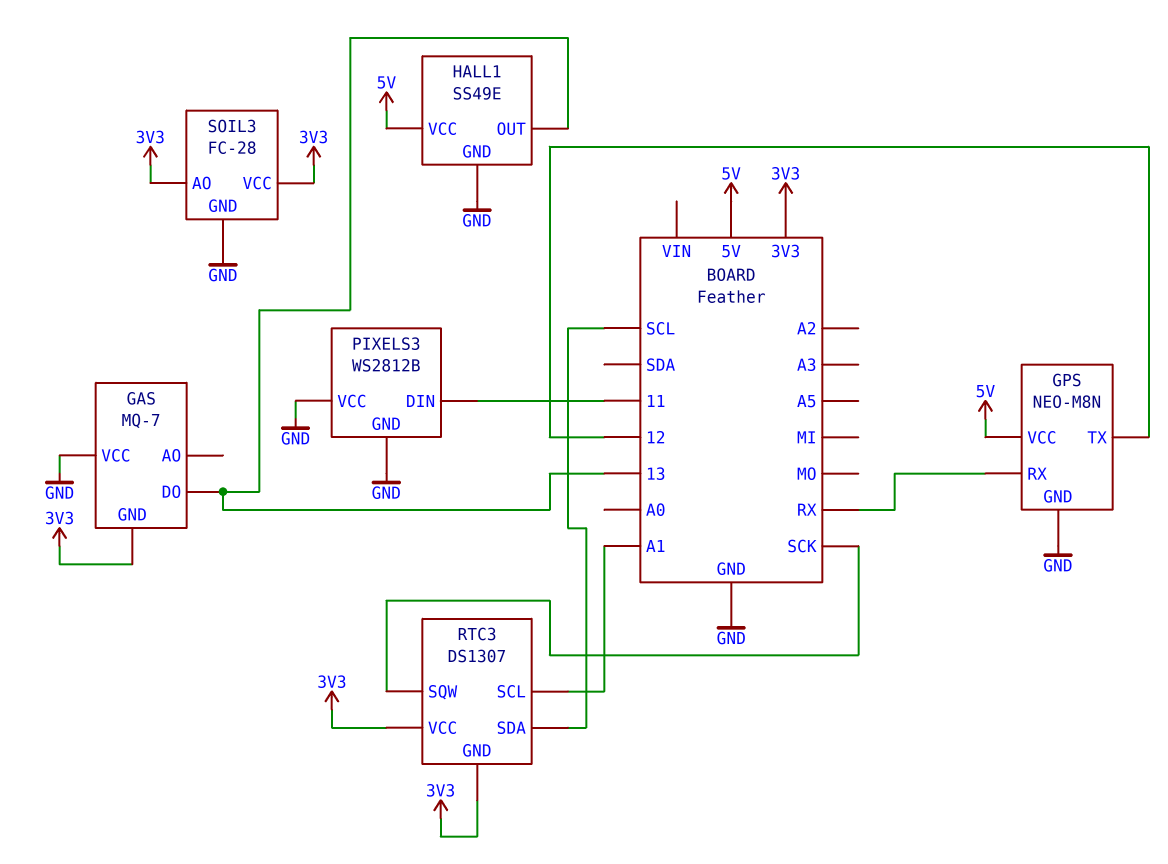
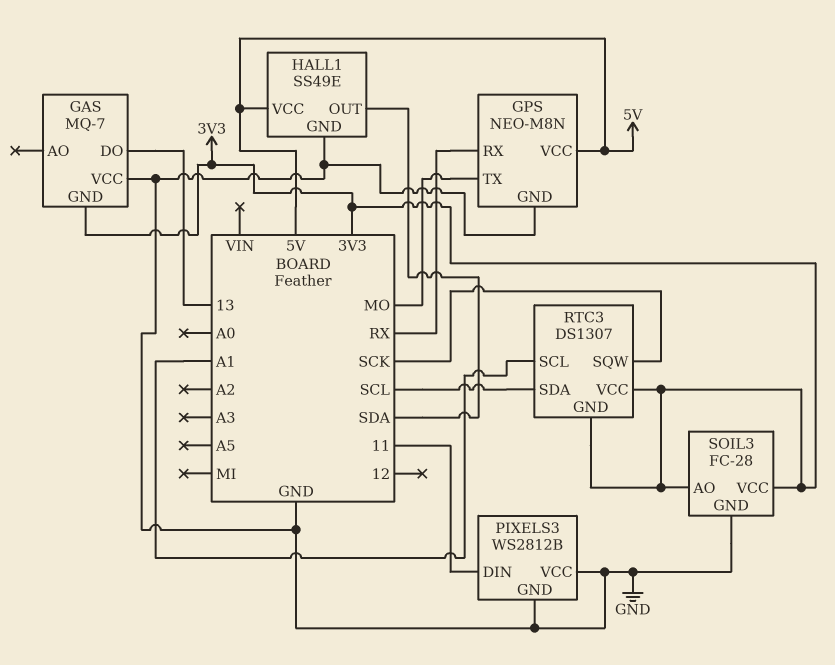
GPS pin TX: 12 -> MO
HALL1 pin OUT: 13 -> SDA

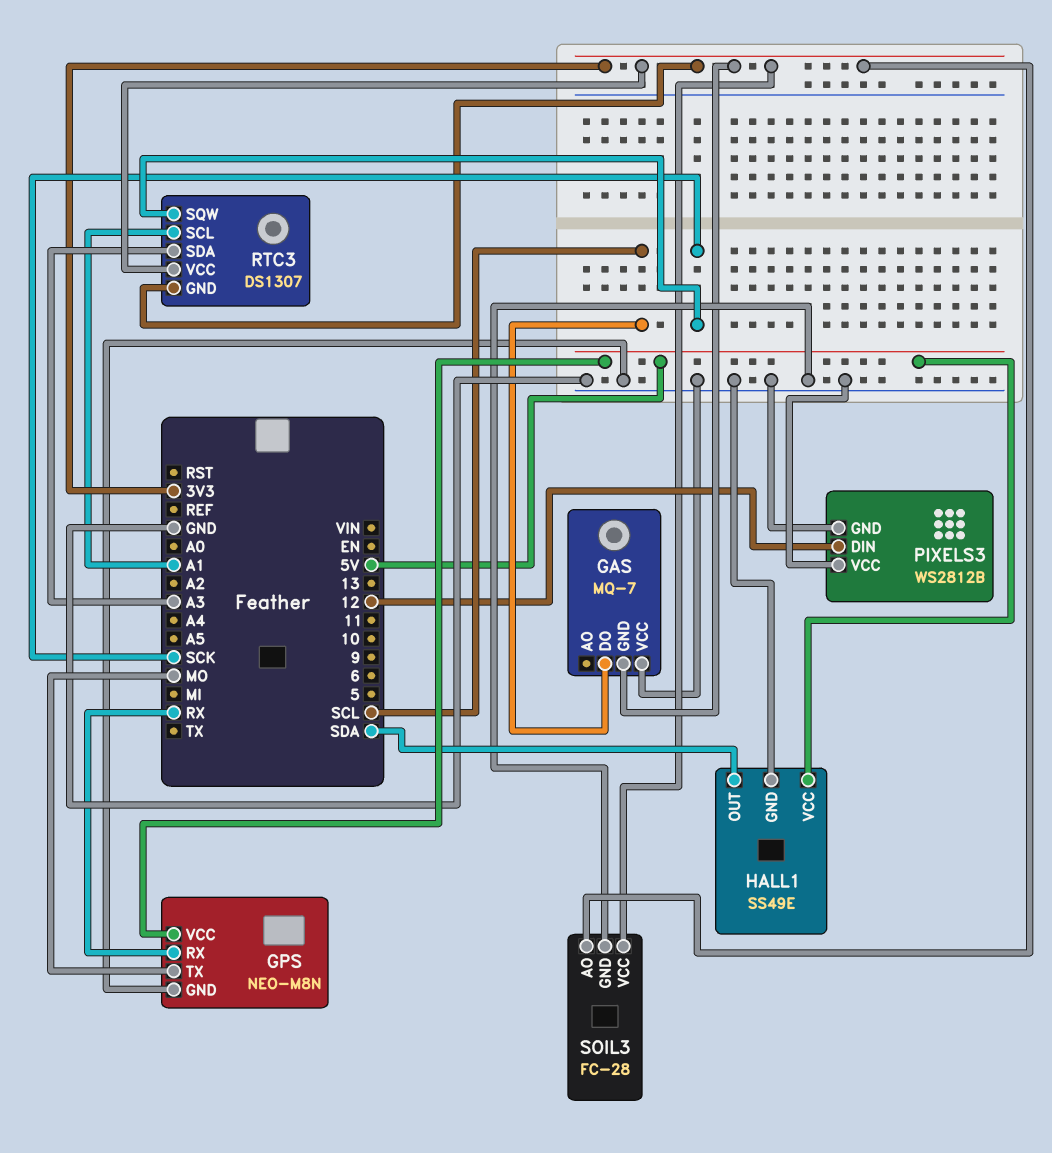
GAS pin DO: 13 -> SCL
PIXELS3 pin DIN: 11 -> 12
RTC3 pin SDA: SCL -> A3

